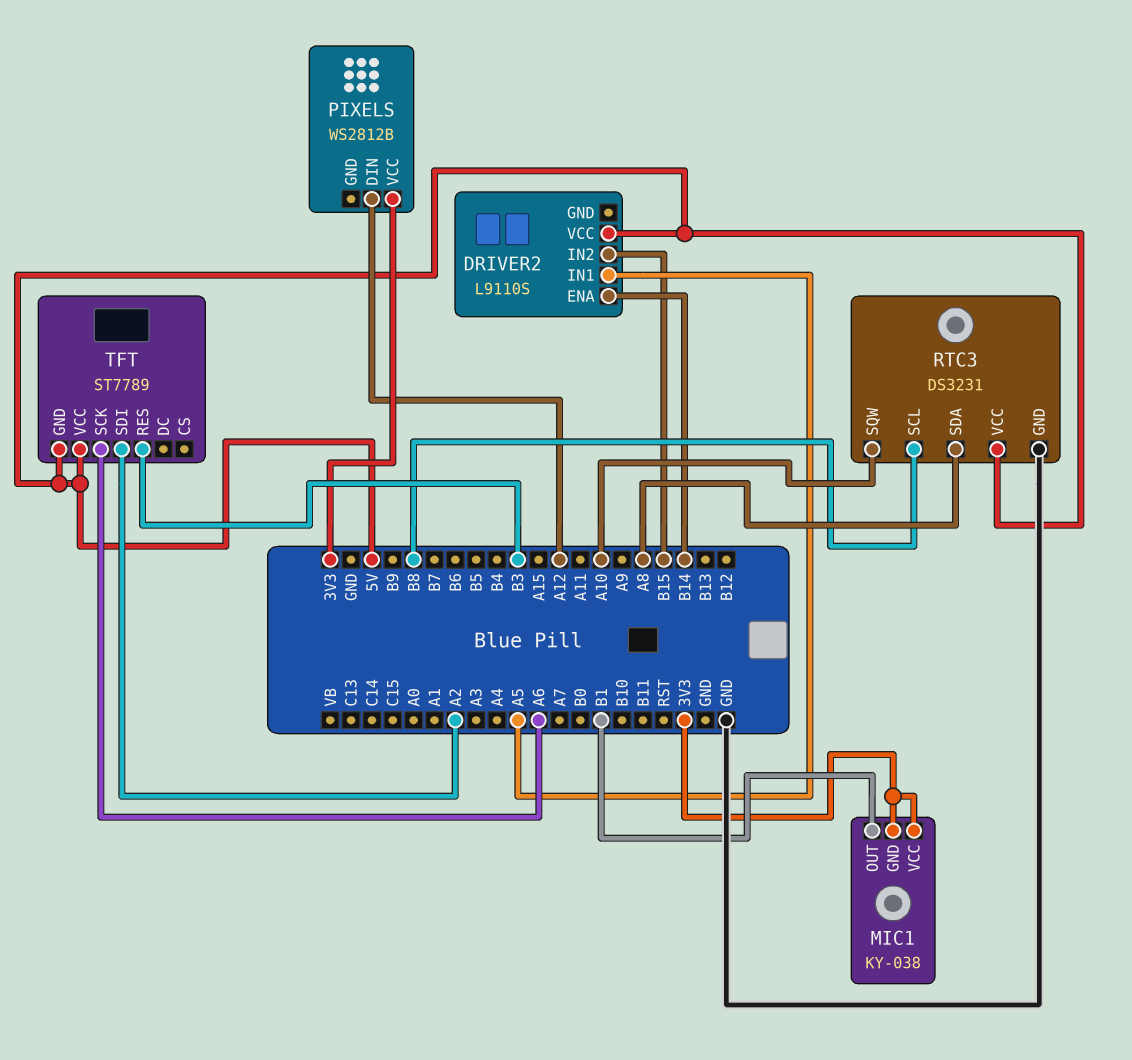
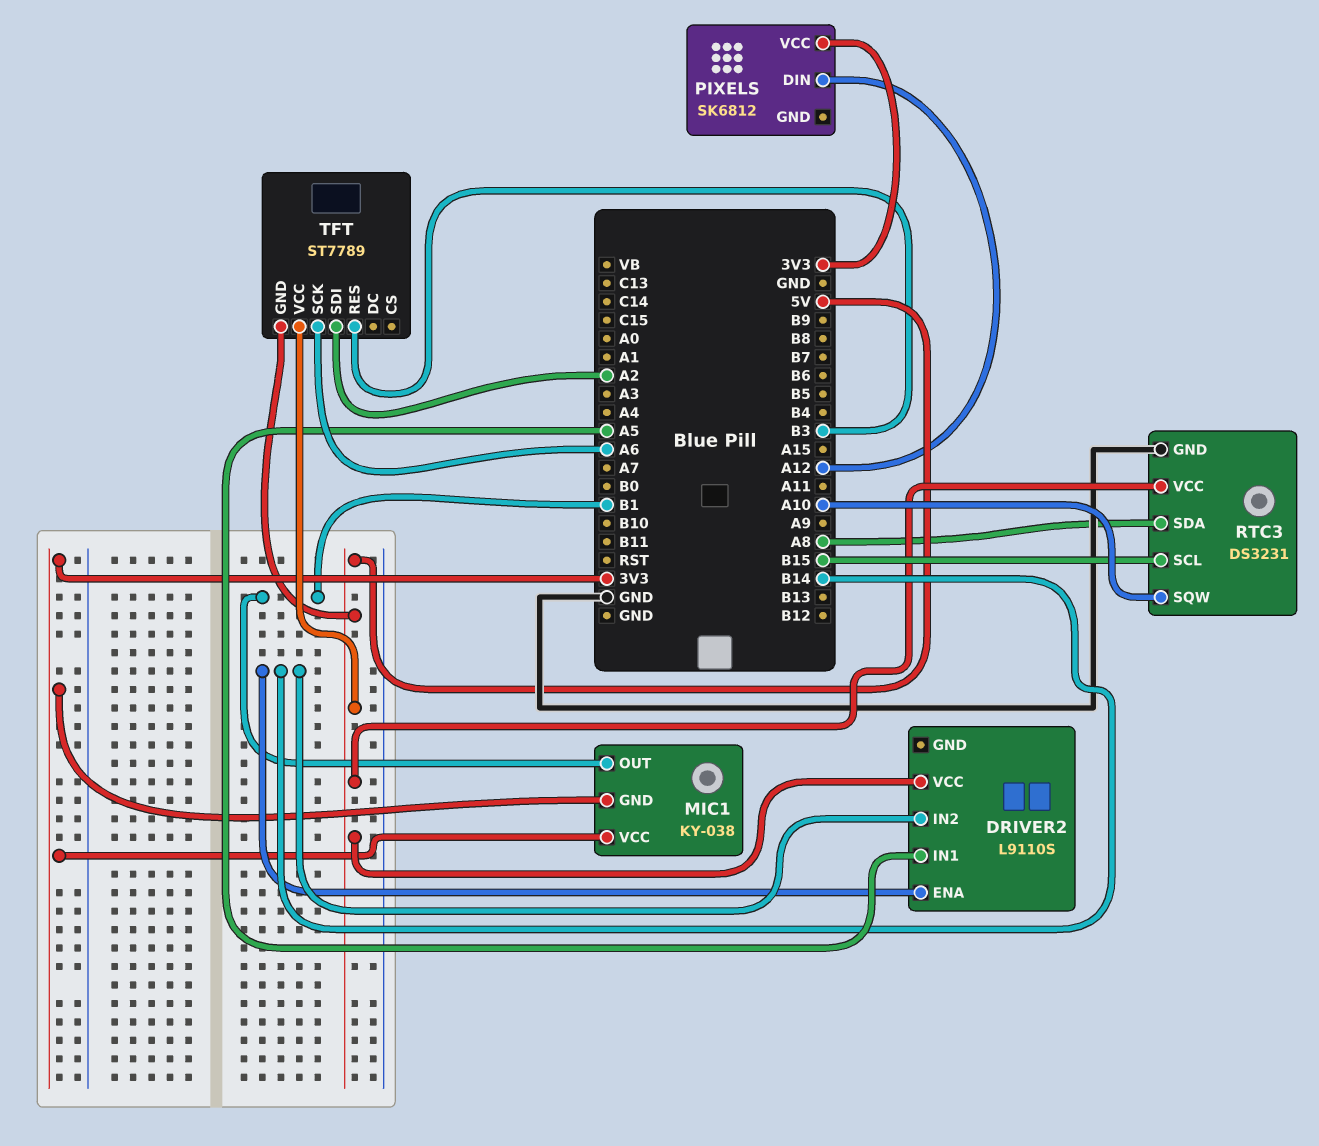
DRIVER2 pin IN2: B15 -> B14
PIXELS: WS2812B -> SK6812
RTC3 pin SCL: B8 -> B15

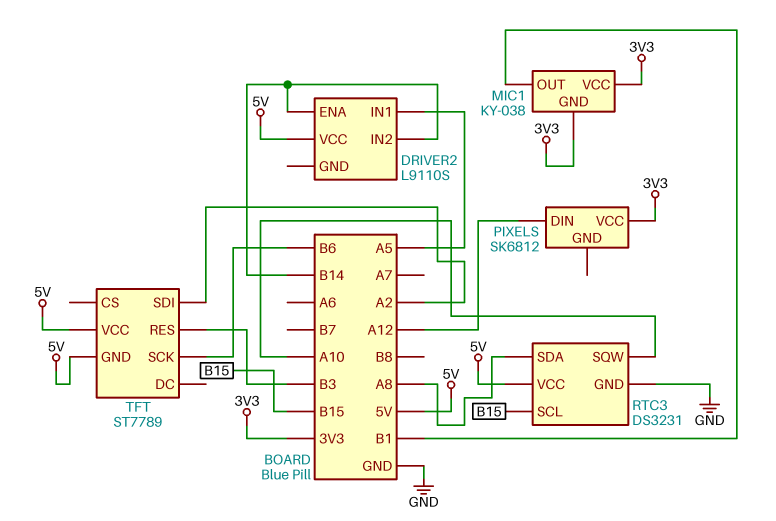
TFT pin SCK: A6 -> B6

